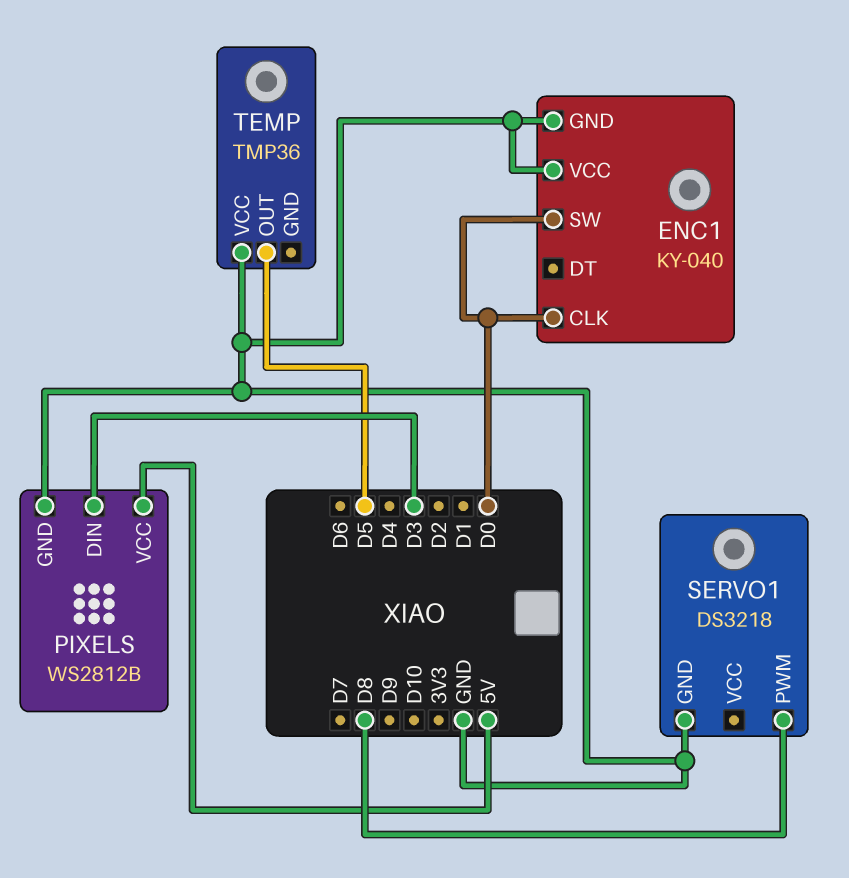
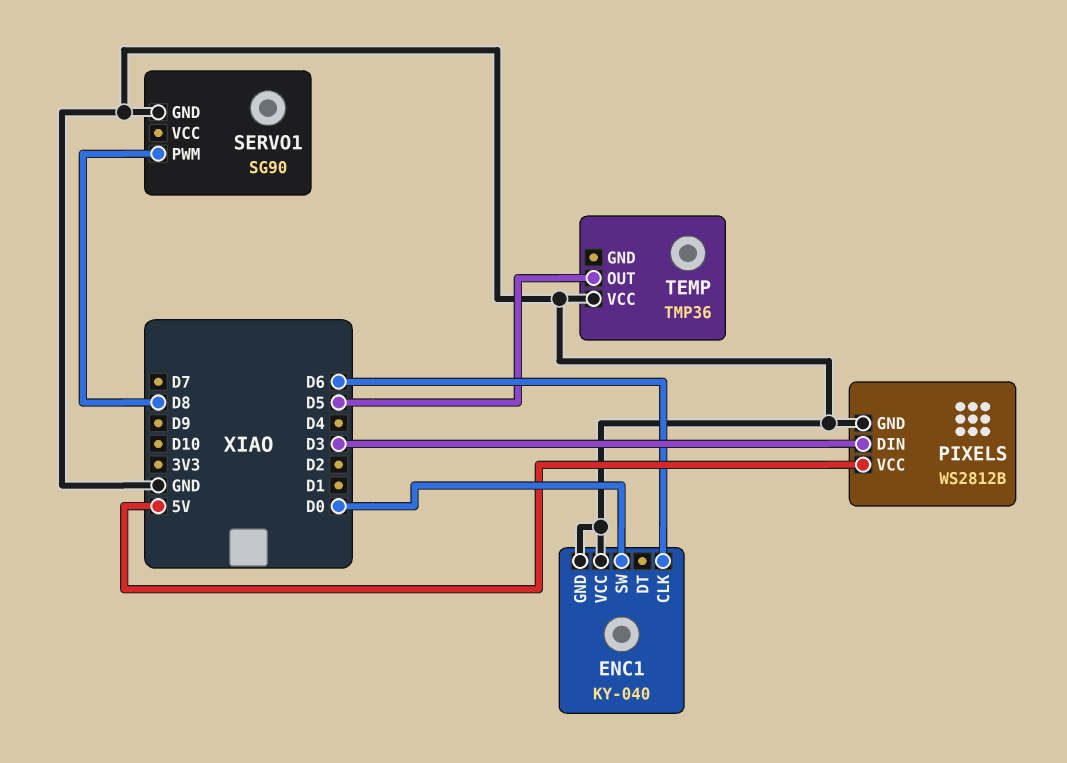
ENC1 pin CLK: D0 -> D6
SERVO1: DS3218 -> SG90

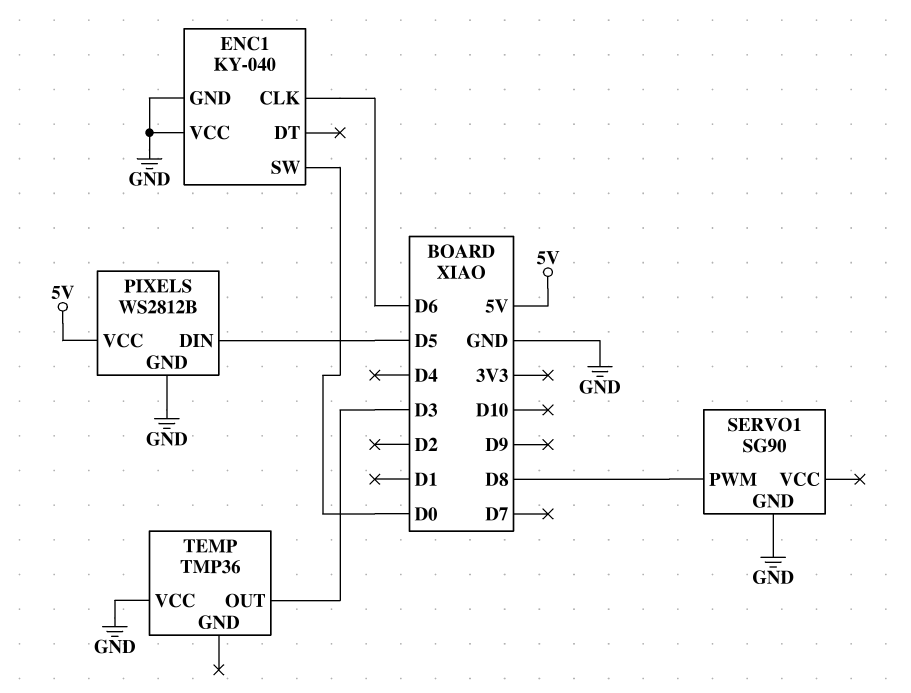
PIXELS pin DIN: D3 -> D5
TEMP pin OUT: D5 -> D3

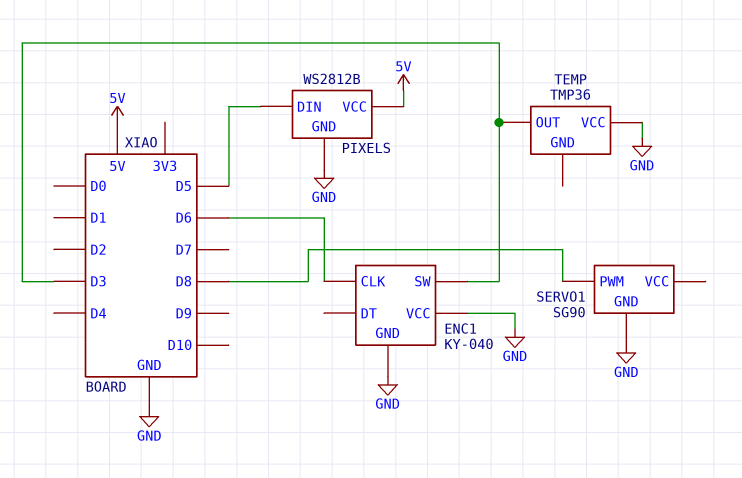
ENC1 pin SW: D0 -> D3

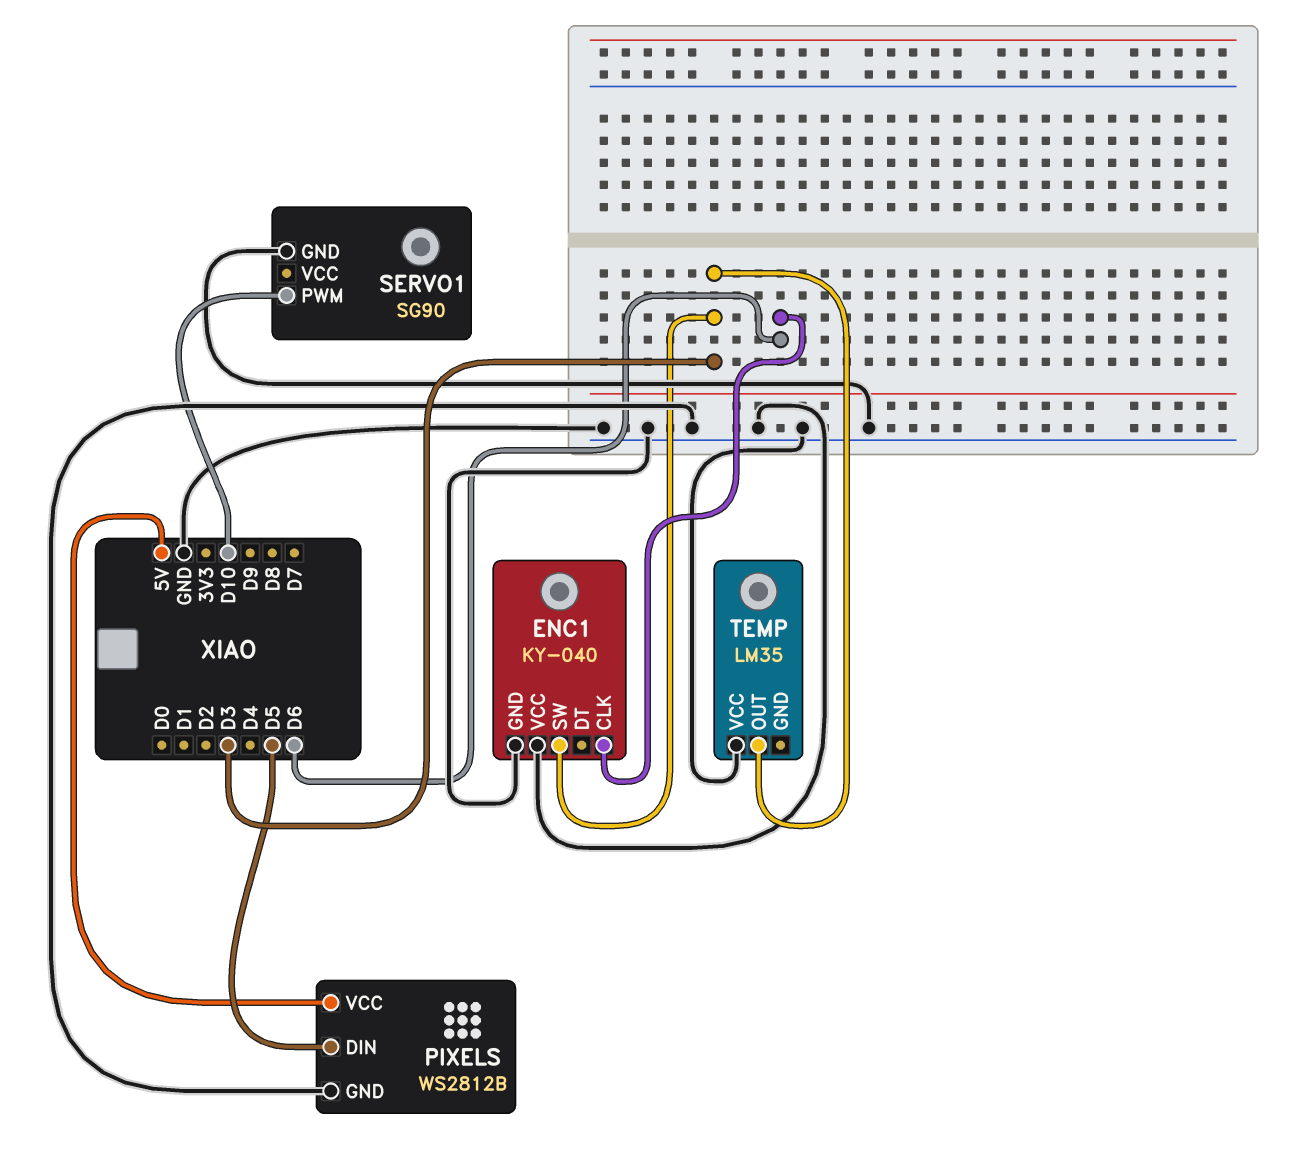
SERVO1 pin PWM: D8 -> D10
TEMP: TMP36 -> LM35

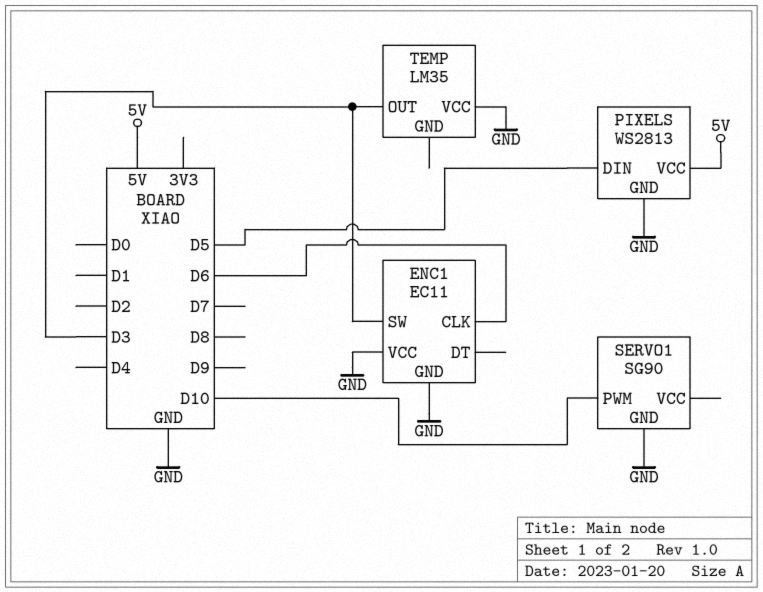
ENC1: KY-040 -> EC11
PIXELS: WS2812B -> WS2813

